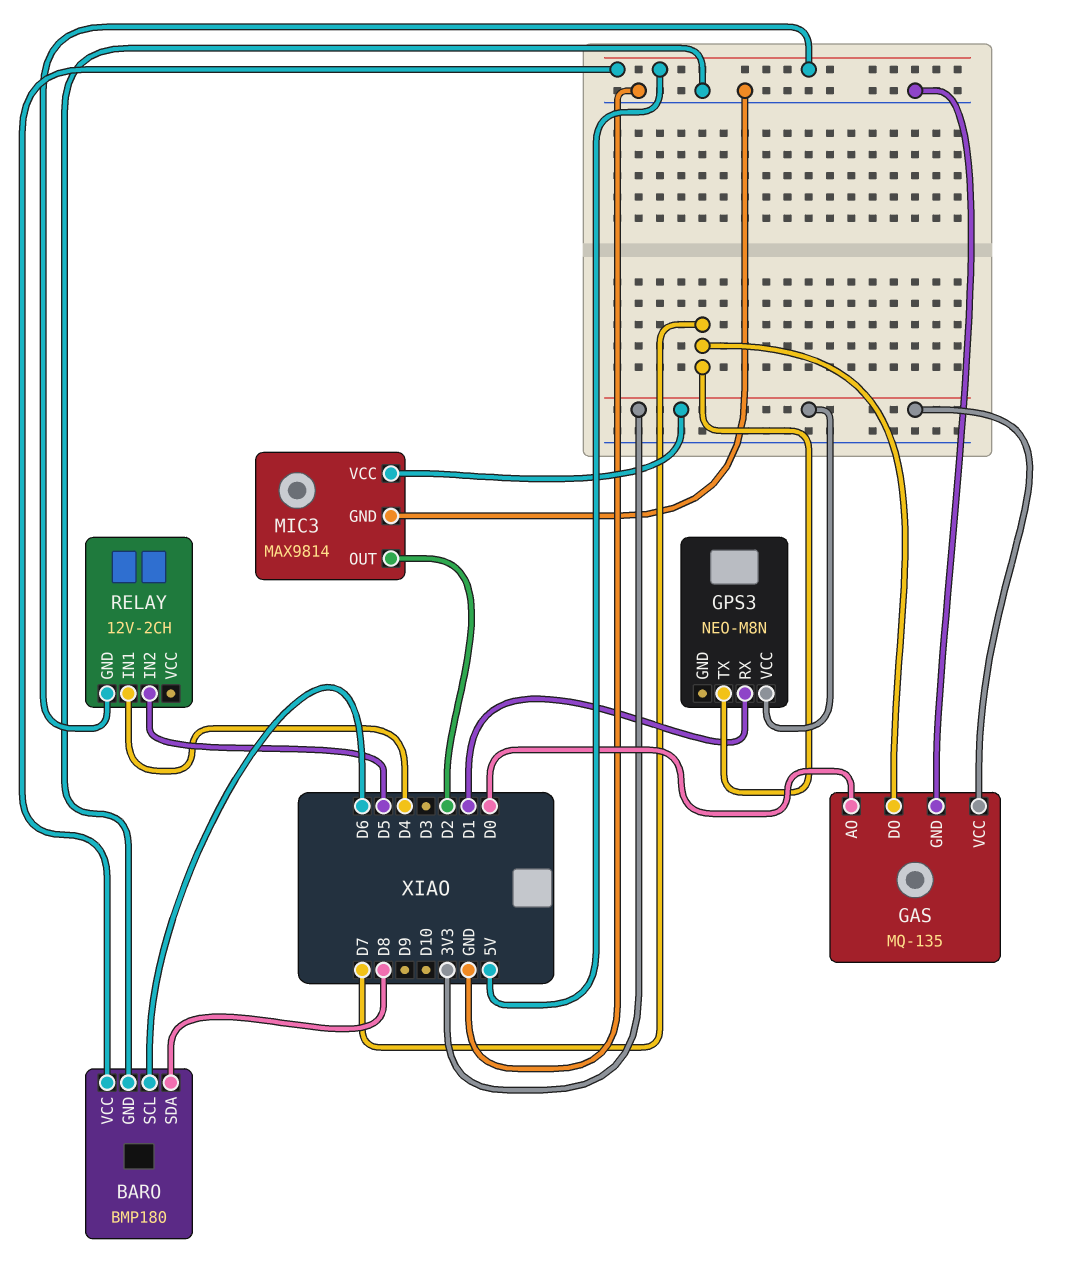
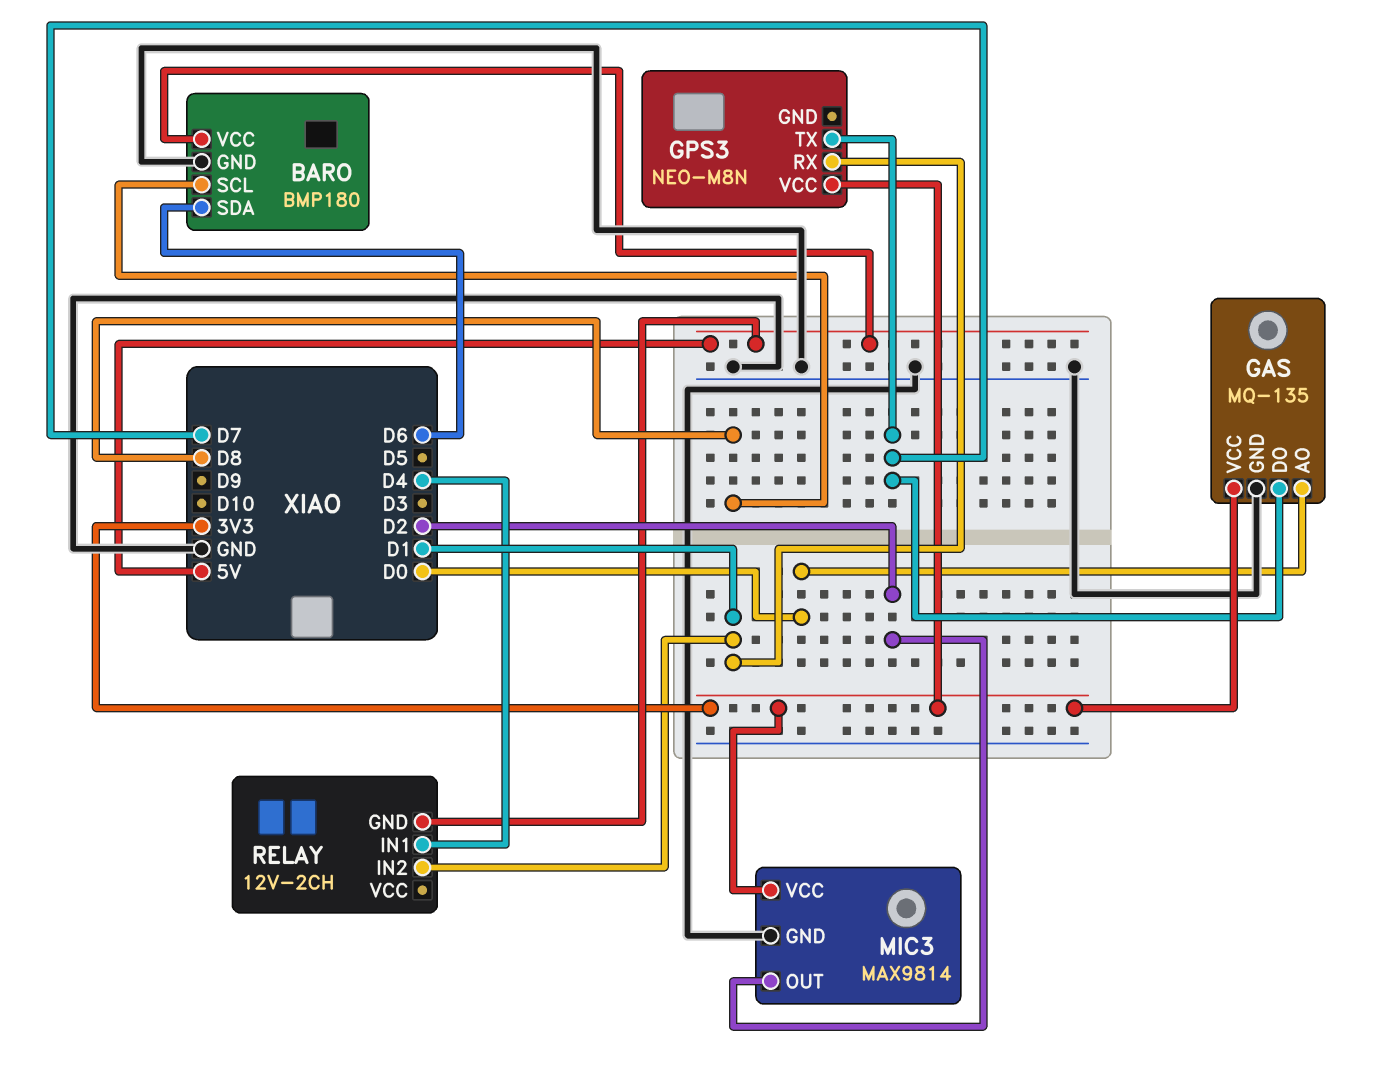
BARO pin SCL: D6 -> D8
BARO pin SDA: D8 -> D6
RELAY pin IN2: D5 -> D1

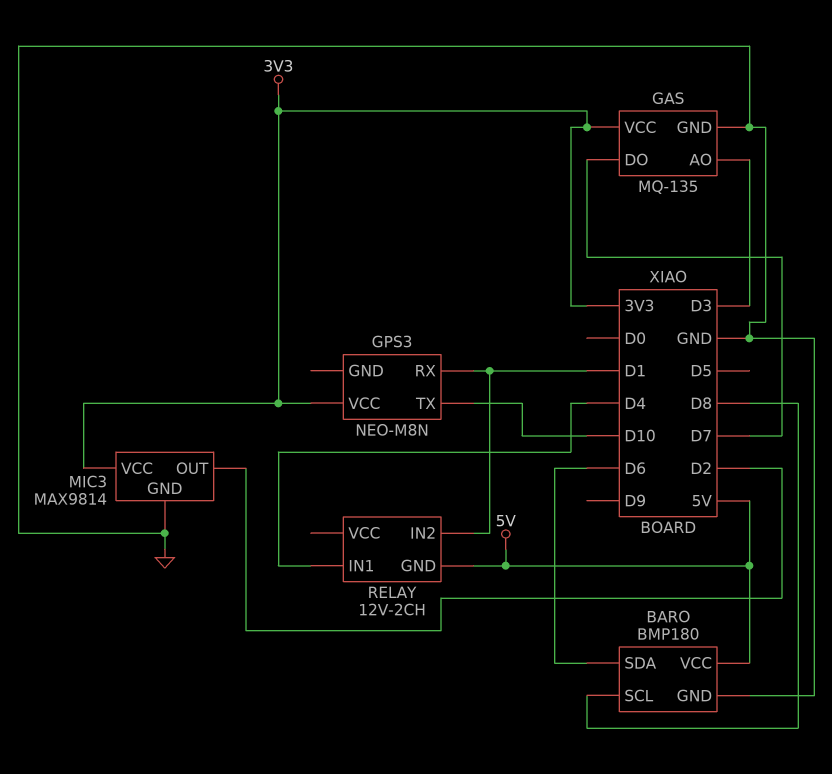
GAS pin AO: D0 -> D3
GPS3 pin TX: D7 -> D10

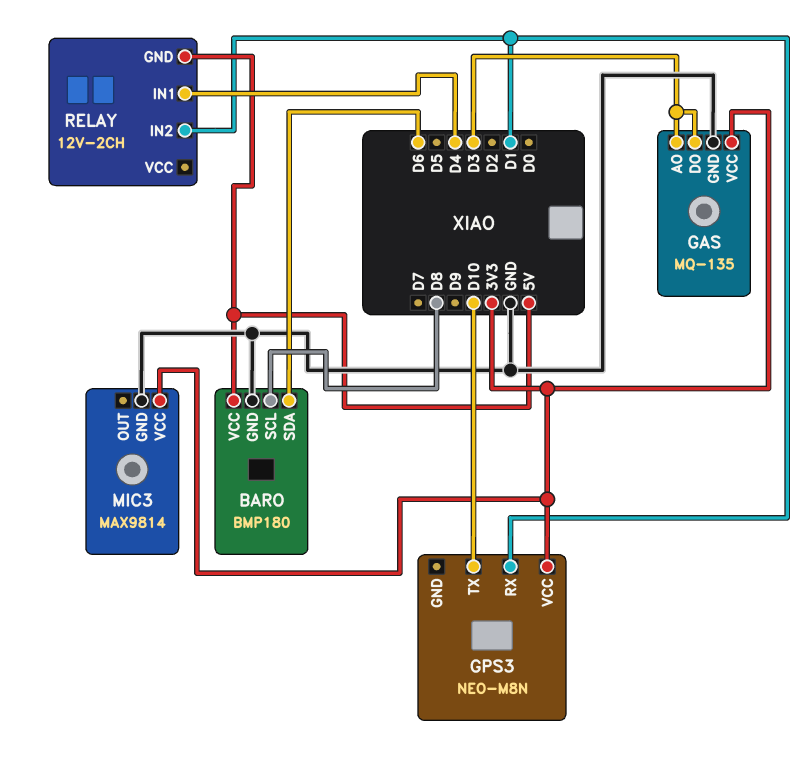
GAS pin DO: D7 -> D3
MIC3 pin OUT: D2 -> none

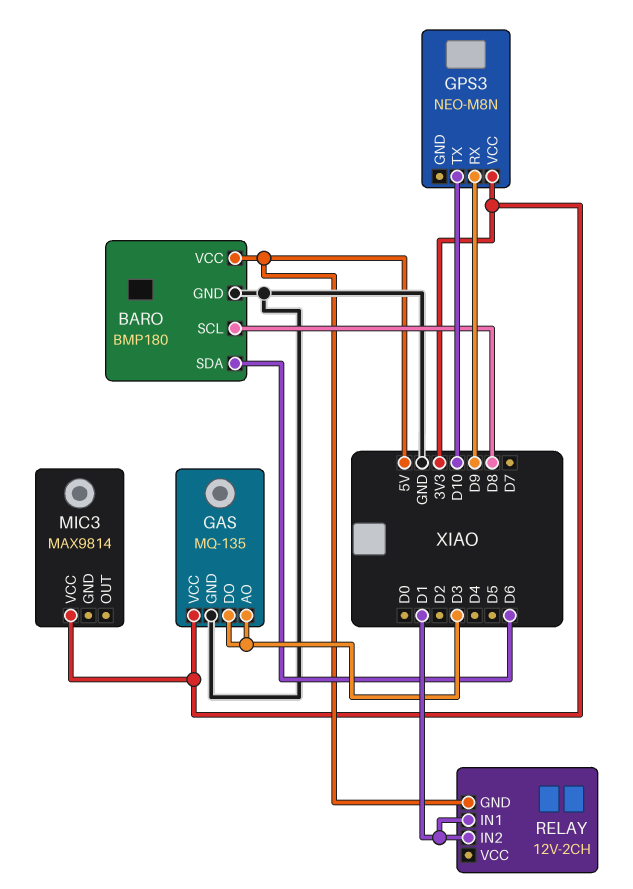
GPS3 pin RX: D1 -> D9
MIC3 pin GND: GND -> none
RELAY pin IN1: D4 -> D1

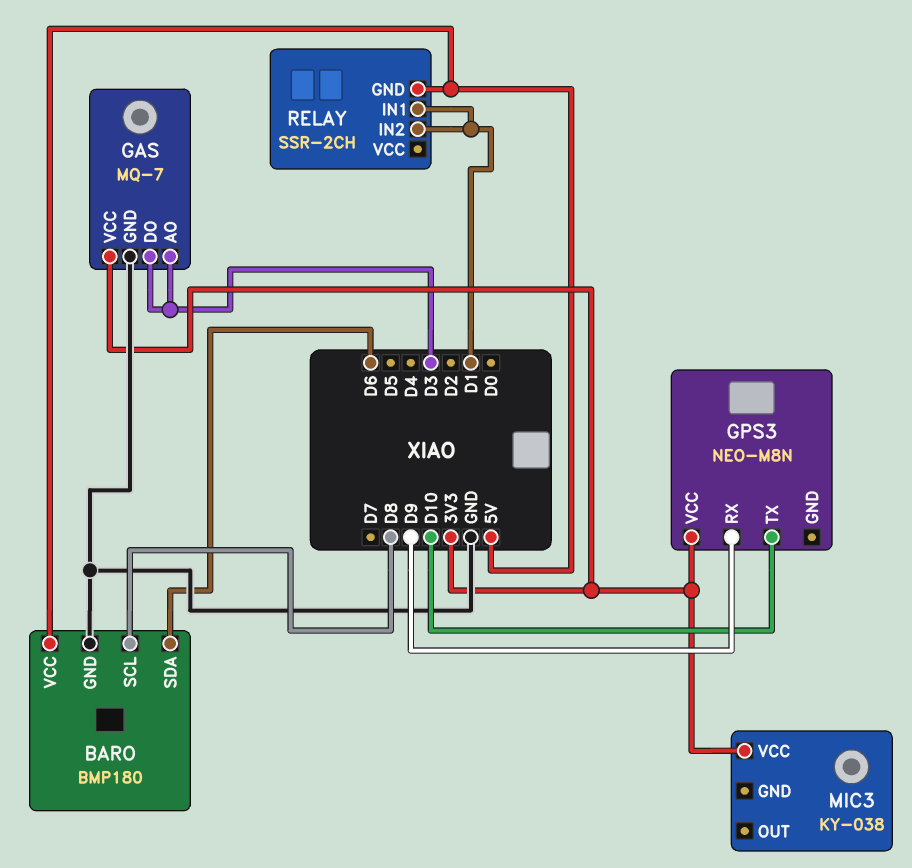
GAS: MQ-135 -> MQ-7
MIC3: MAX9814 -> KY-038
RELAY: 12V-2CH -> SSR-2CH

